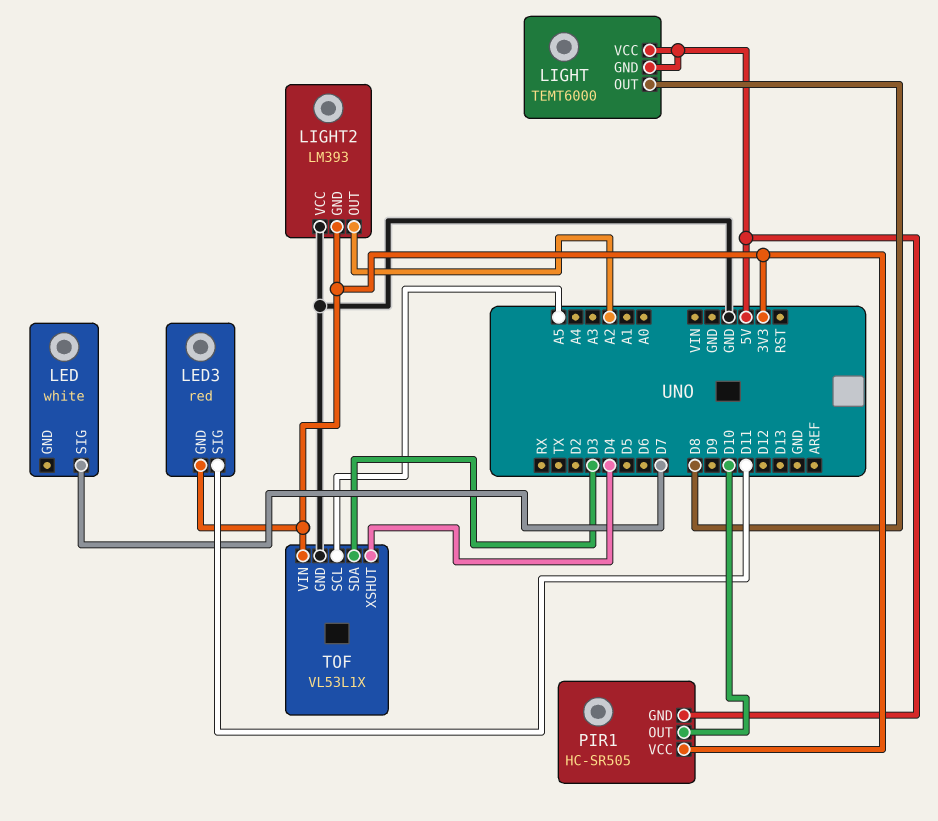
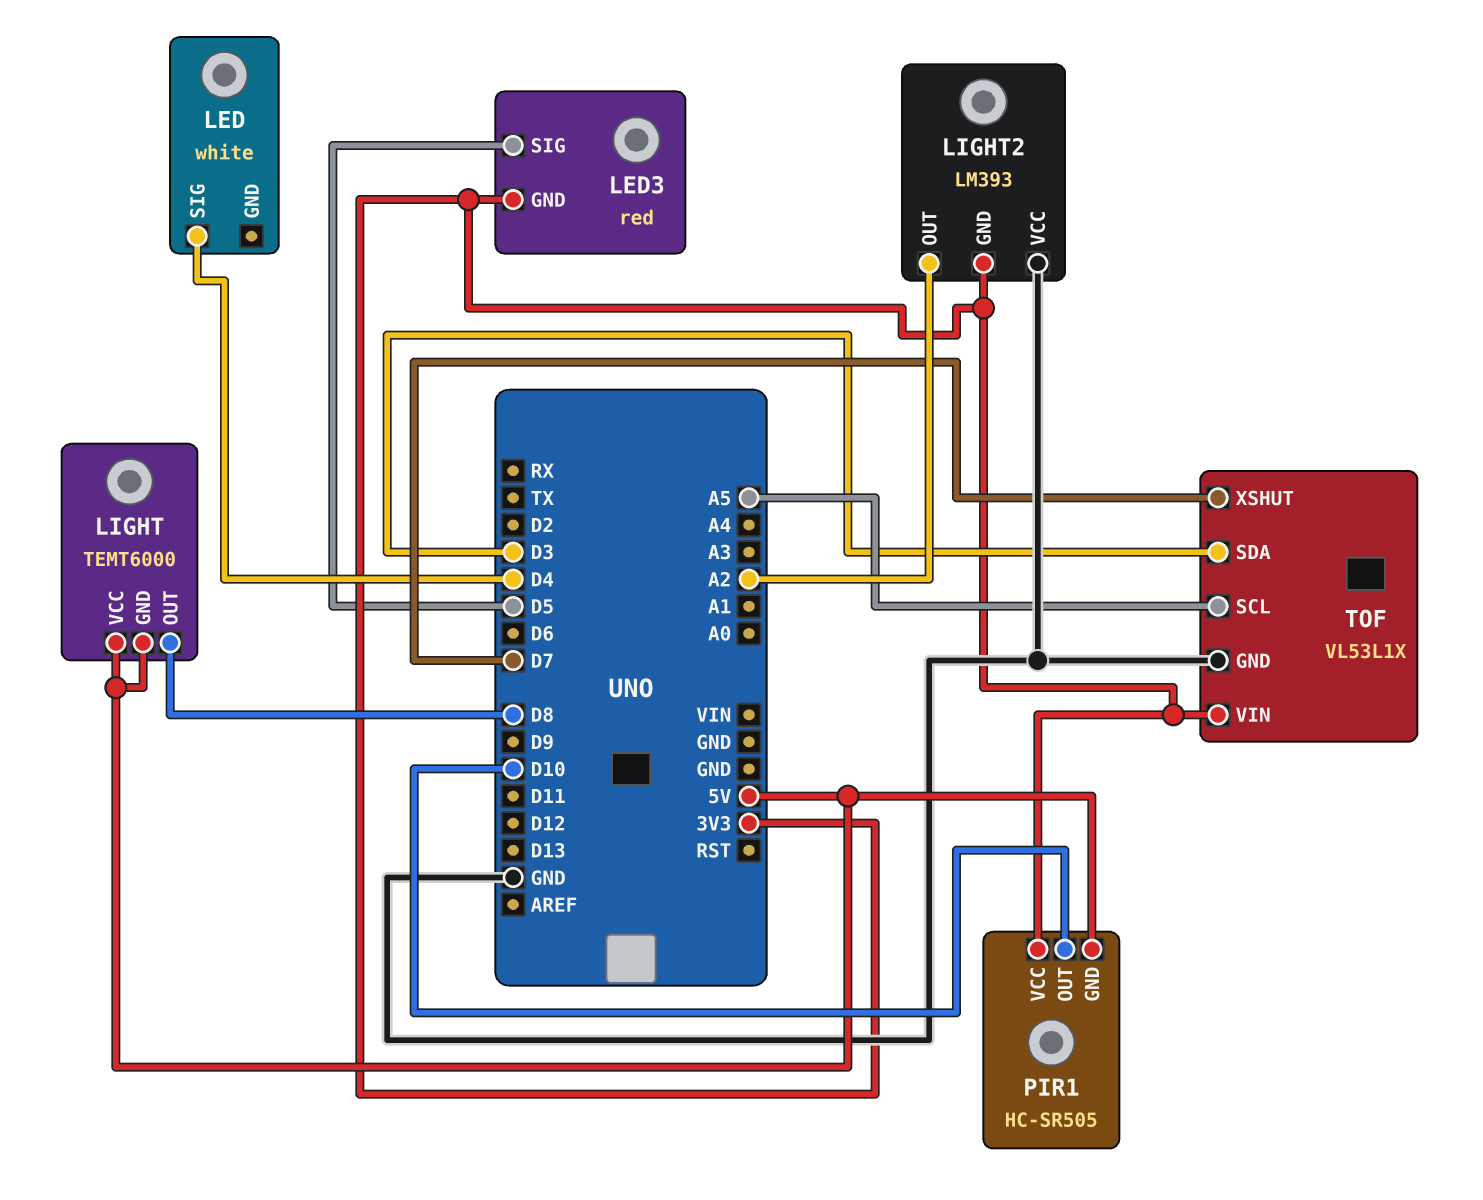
LED pin SIG: D7 -> D4
LED3 pin SIG: D11 -> D5
TOF pin XSHUT: D4 -> D7

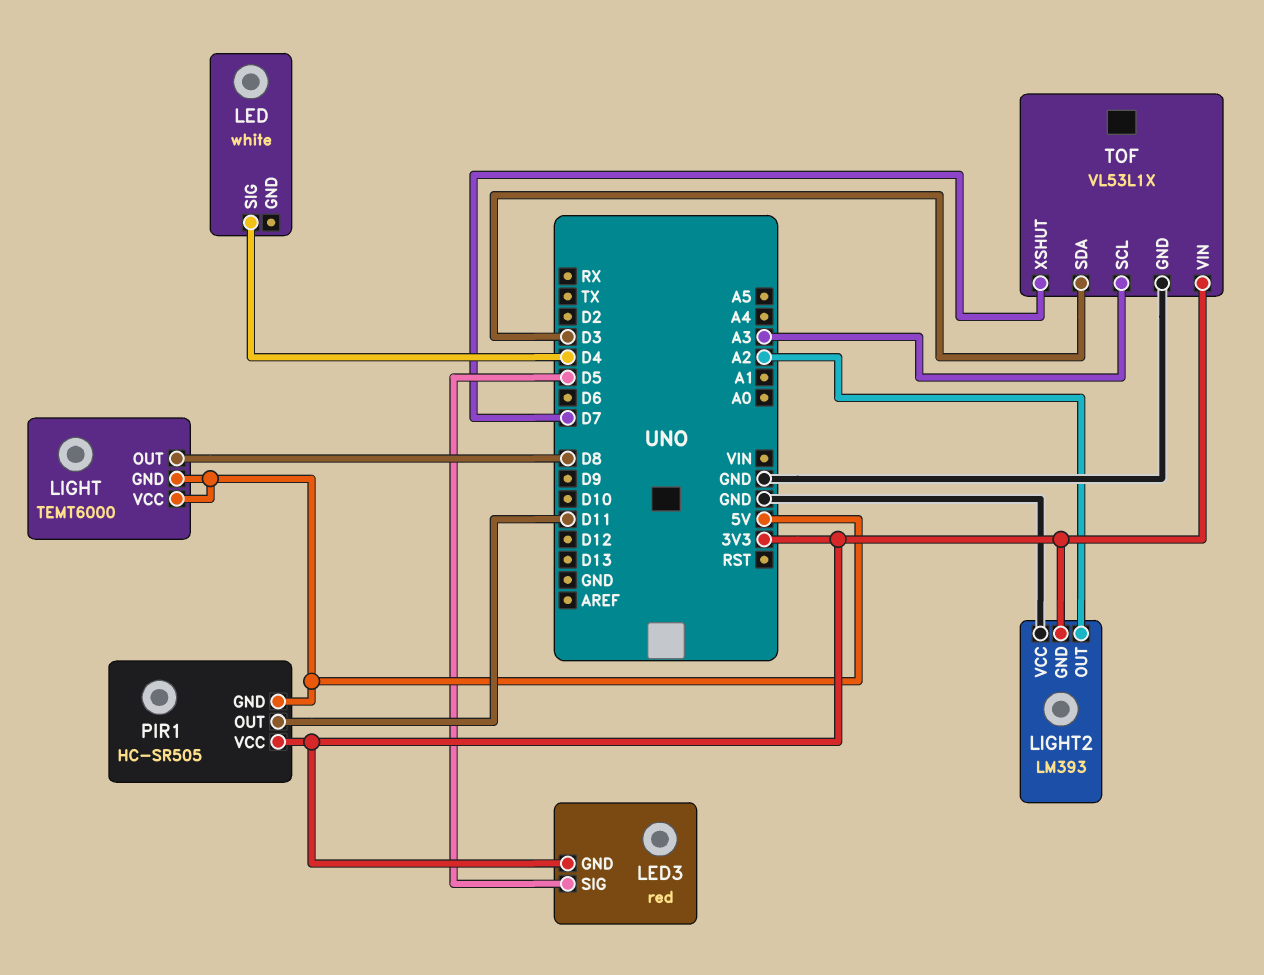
PIR1 pin OUT: D10 -> D11
TOF pin SCL: A5 -> A3

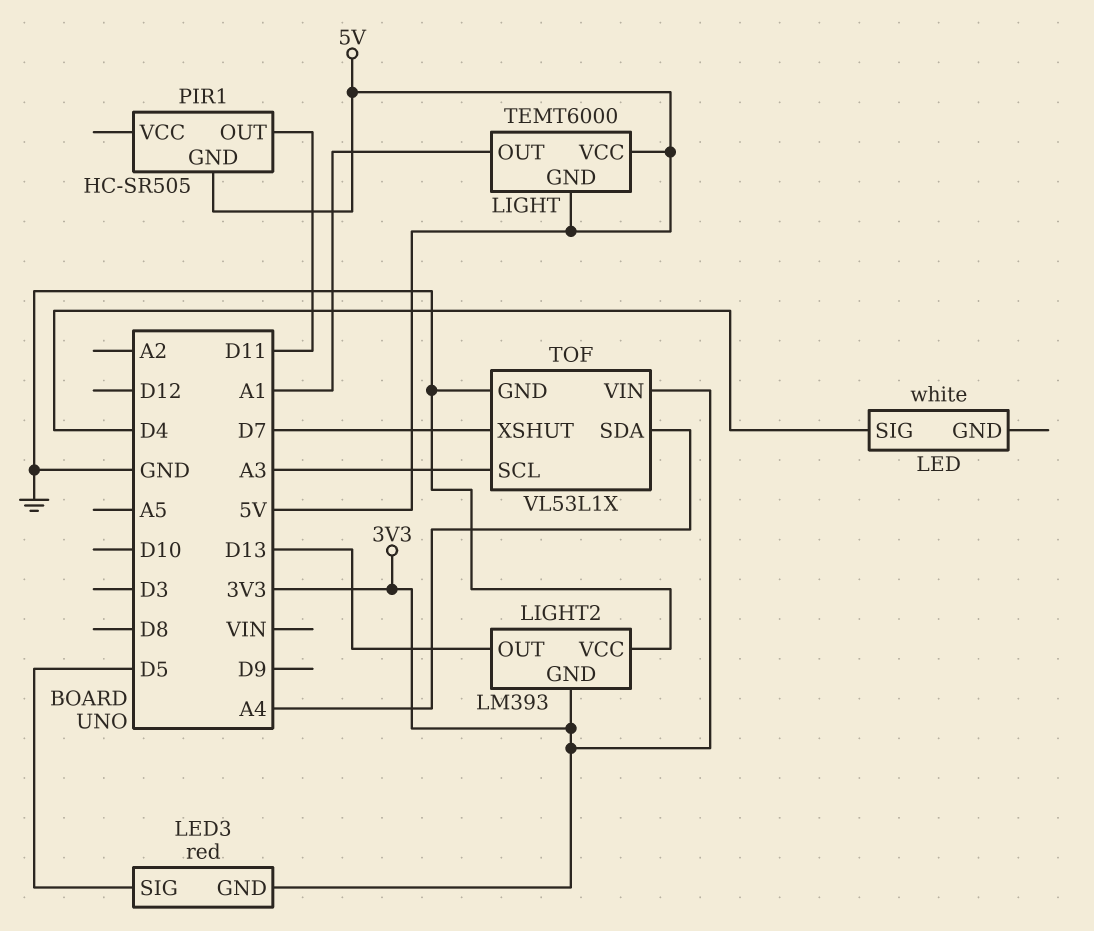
LIGHT pin OUT: D8 -> A1
LIGHT2 pin OUT: A2 -> D13
PIR1 pin VCC: 3V3 -> none
TOF pin SDA: D3 -> A4

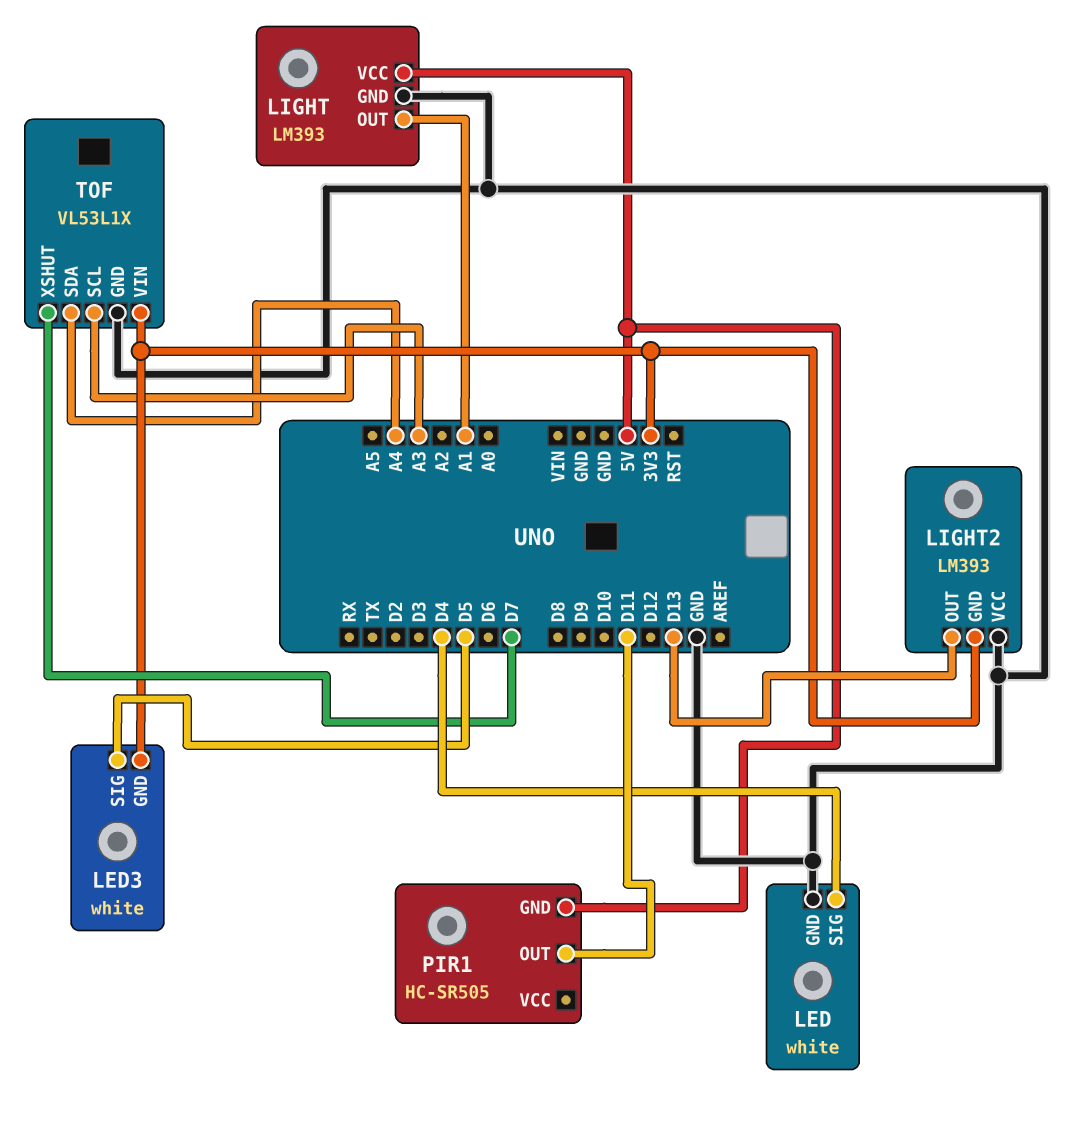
LED pin GND: none -> GND
LED3: red -> white
LIGHT: TEMT6000 -> LM393
LIGHT pin GND: 5V -> GND

